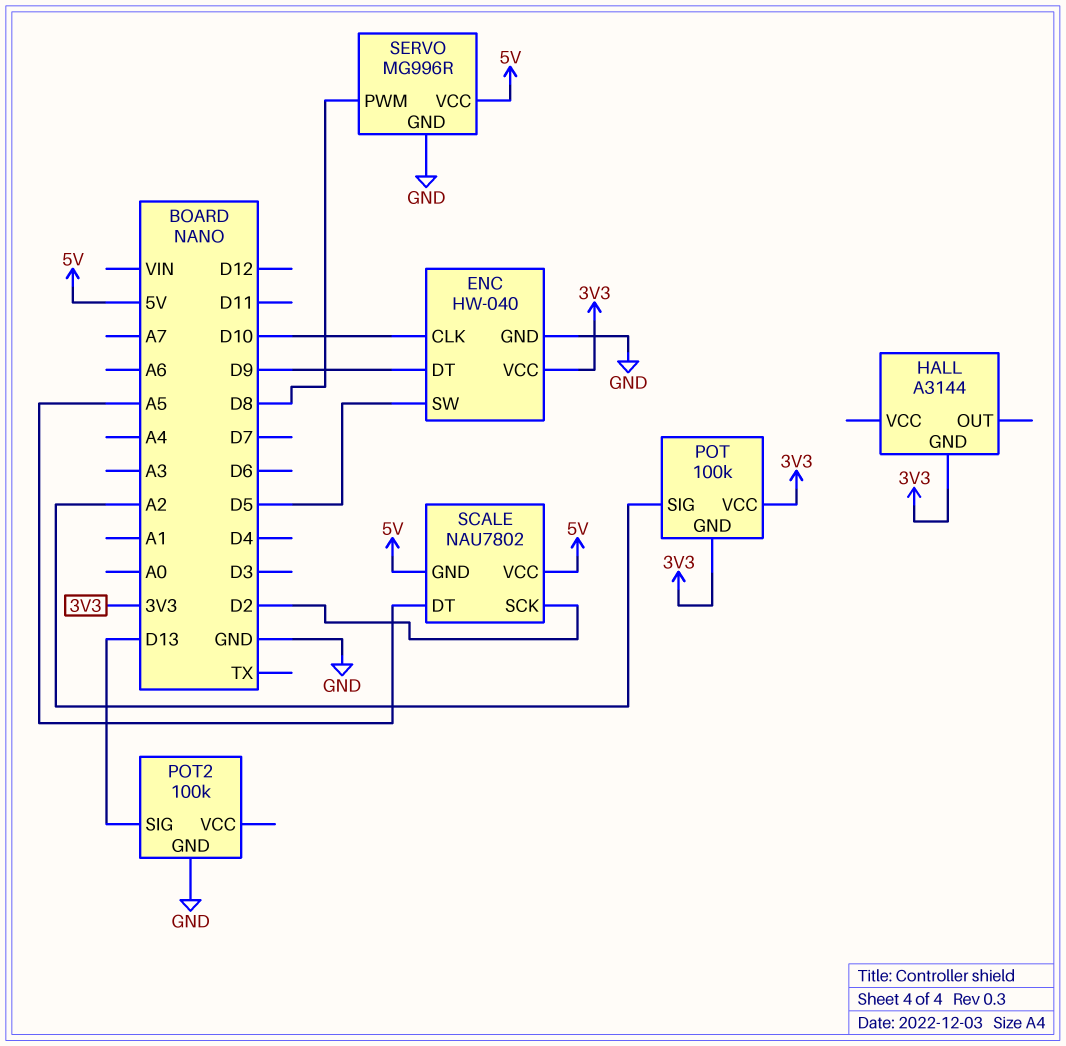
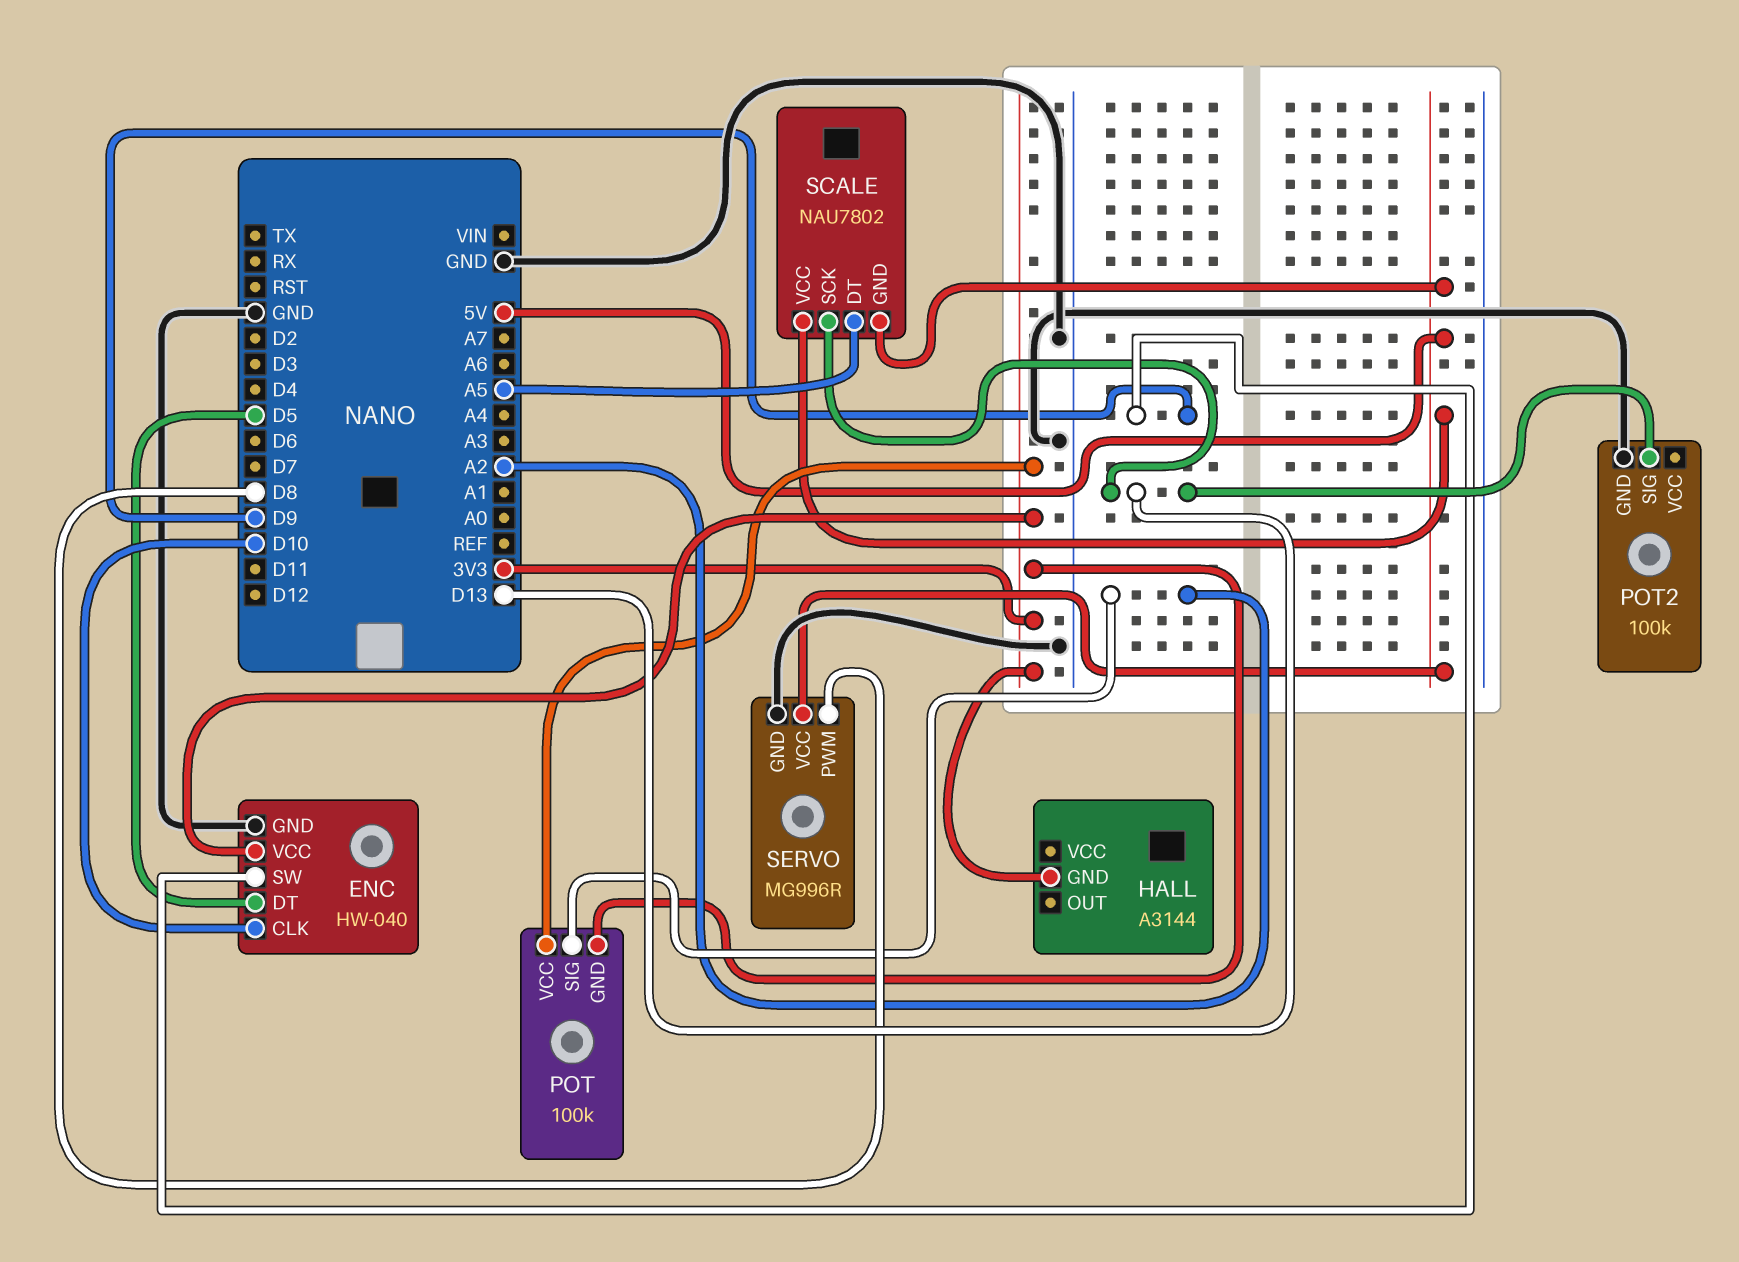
ENC pin DT: D9 -> D5
ENC pin SW: D5 -> D9
SCALE pin SCK: D2 -> D13

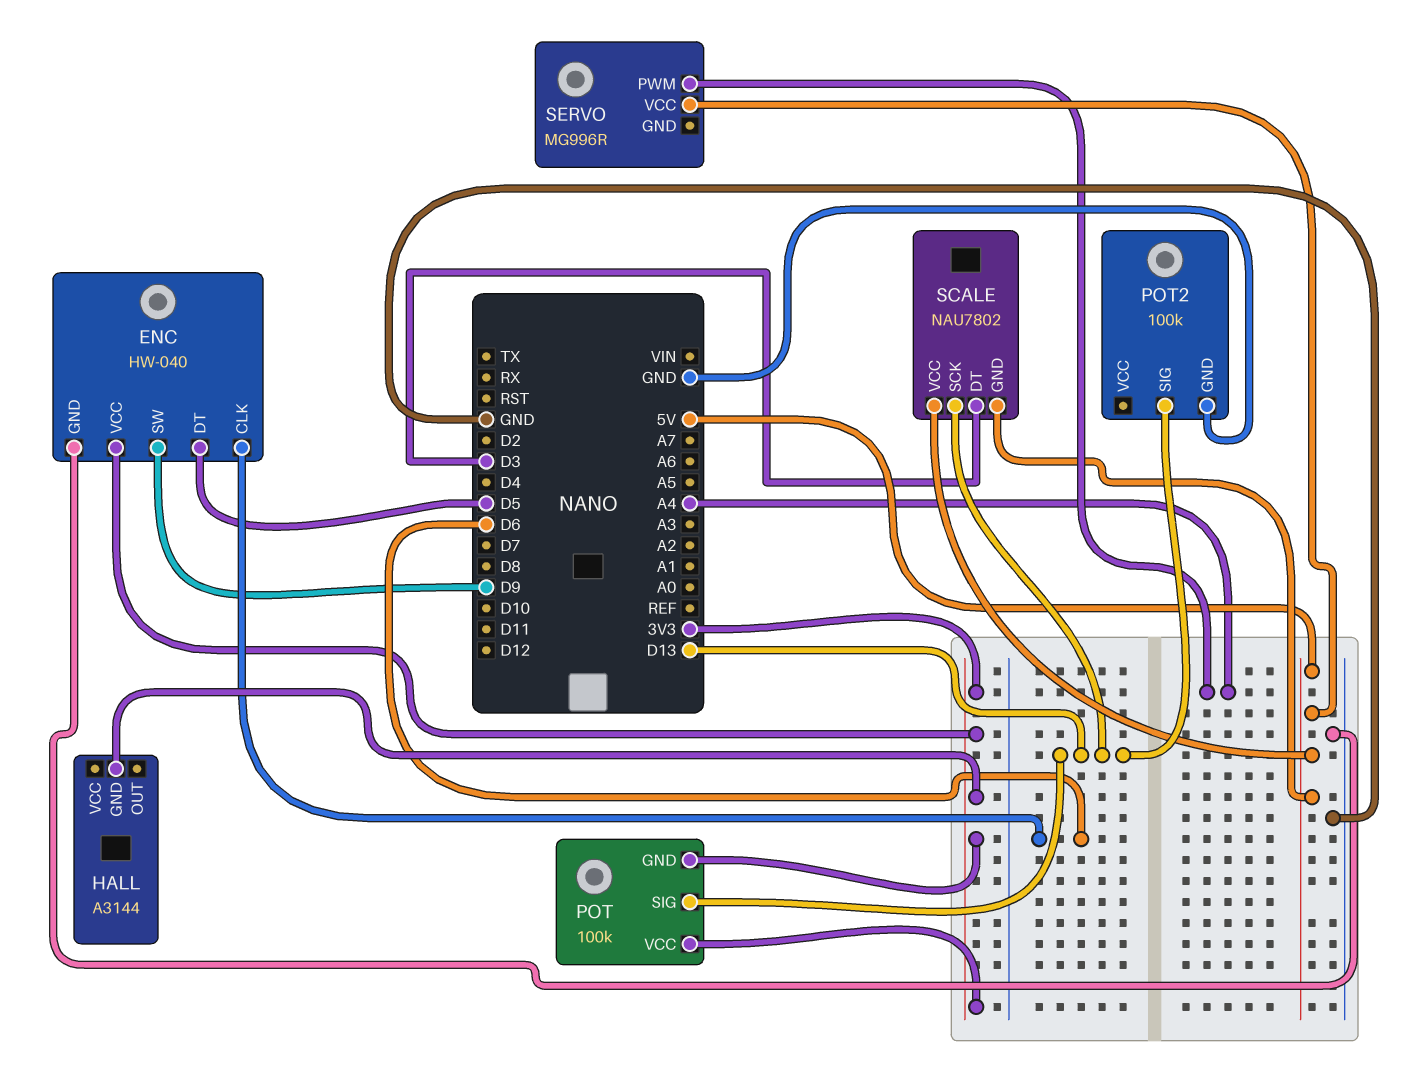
ENC pin CLK: D10 -> D6
POT pin SIG: A2 -> D13
SCALE pin DT: A5 -> D3
SERVO pin GND: GND -> none
SERVO pin PWM: D8 -> A4

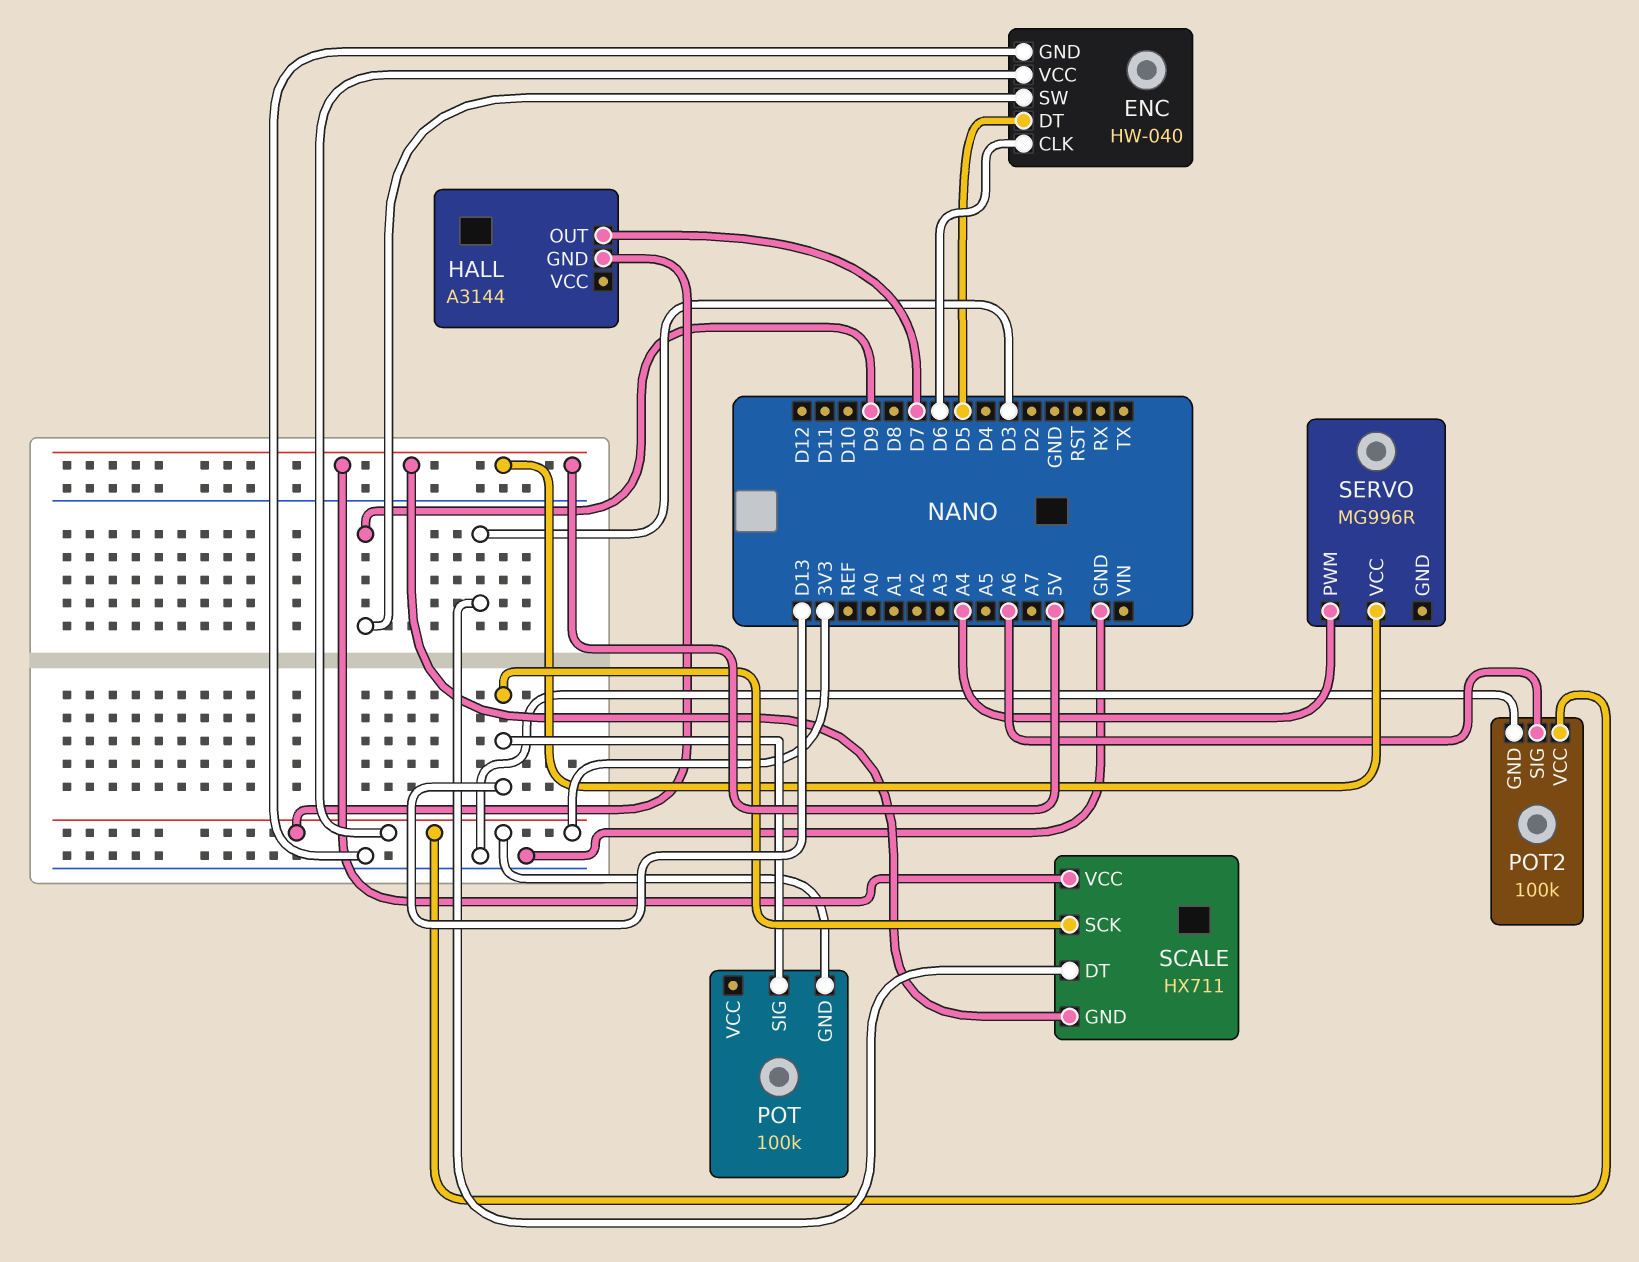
HALL pin OUT: none -> D7
POT pin VCC: 3V3 -> none
POT2 pin SIG: D13 -> A6
POT2 pin VCC: none -> 3V3
SCALE: NAU7802 -> HX711

